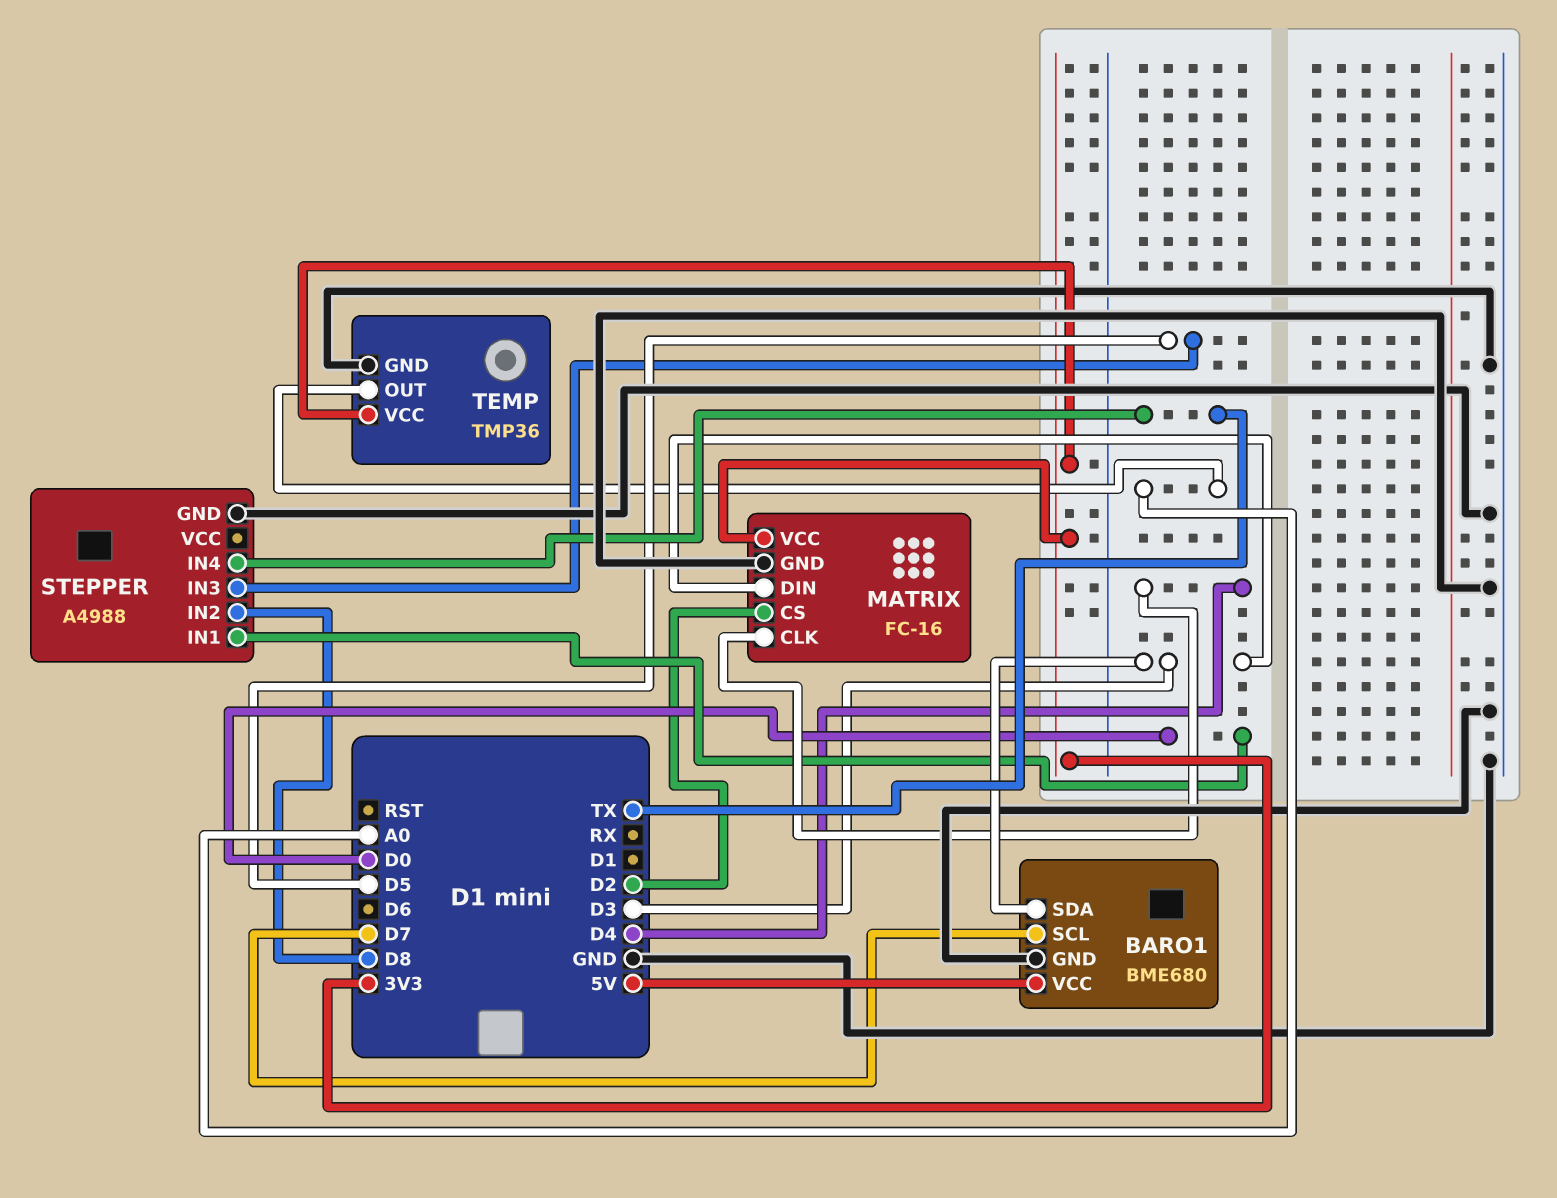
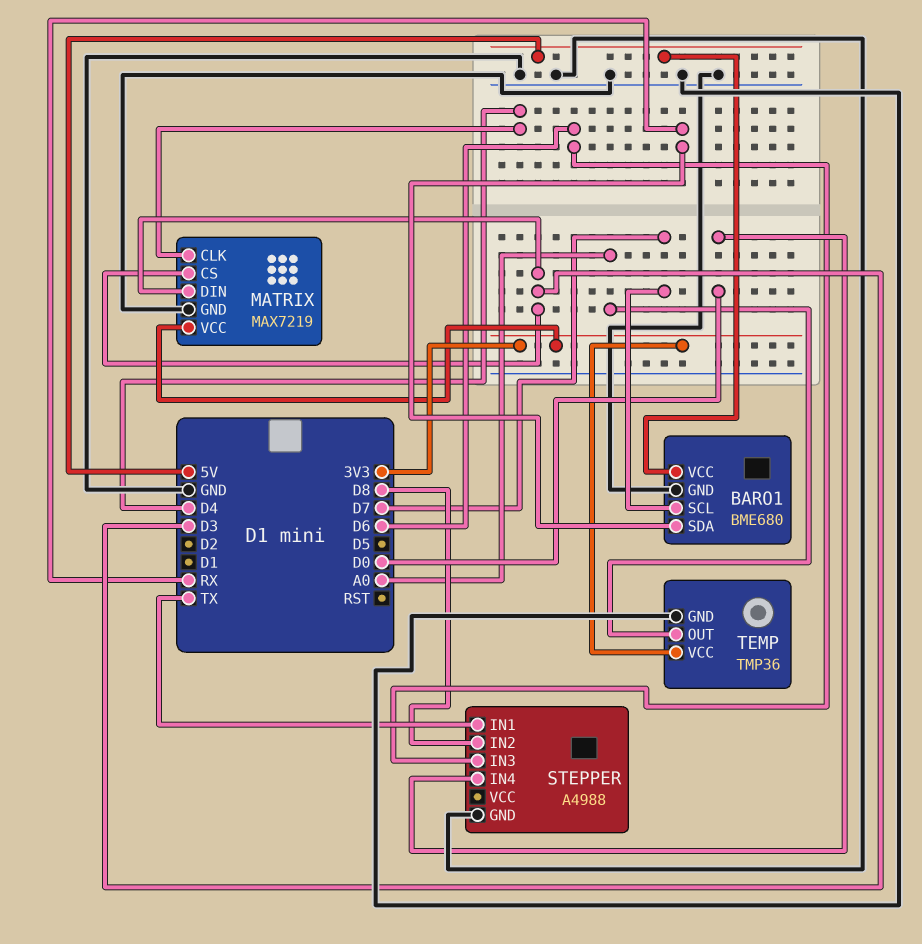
BARO1 pin SDA: D3 -> RX
MATRIX: FC-16 -> MAX7219
MATRIX pin CS: D2 -> D3
STEPPER pin IN1: D0 -> TX
STEPPER pin IN3: D5 -> D6
STEPPER pin IN4: TX -> D0

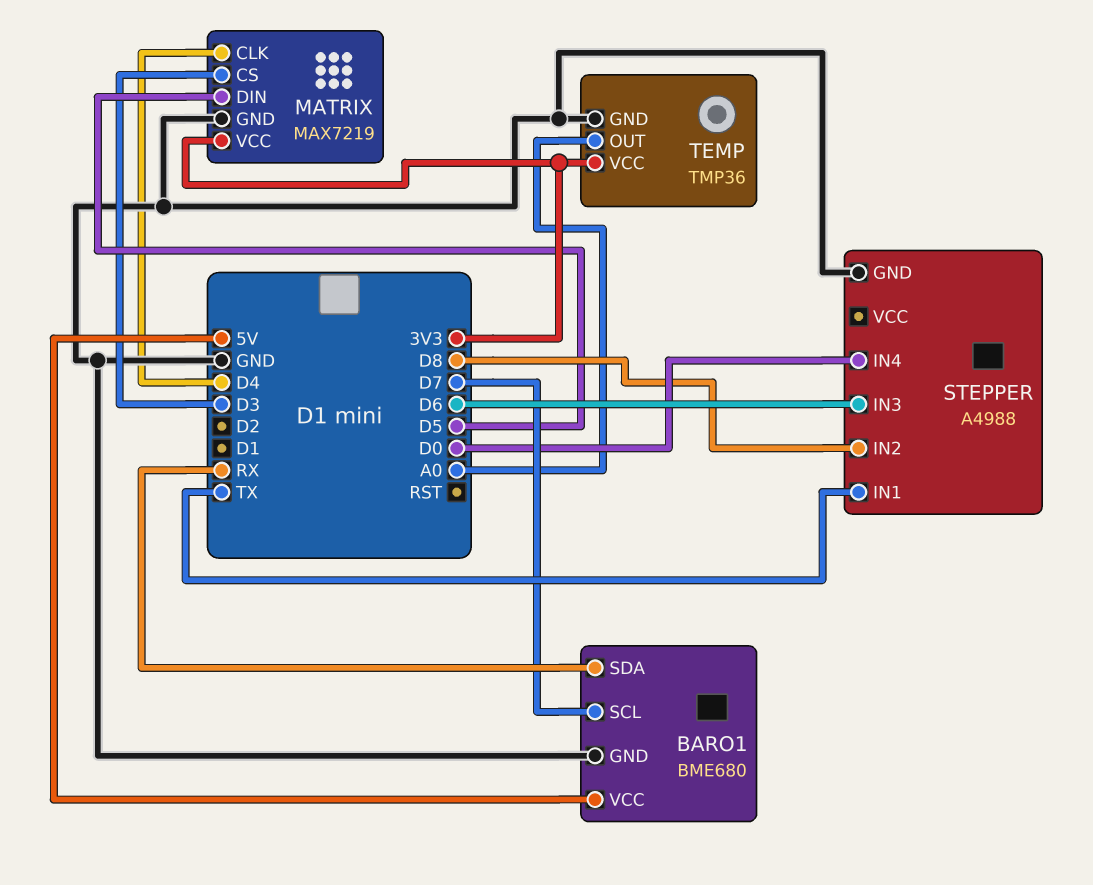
MATRIX pin DIN: D3 -> D5

